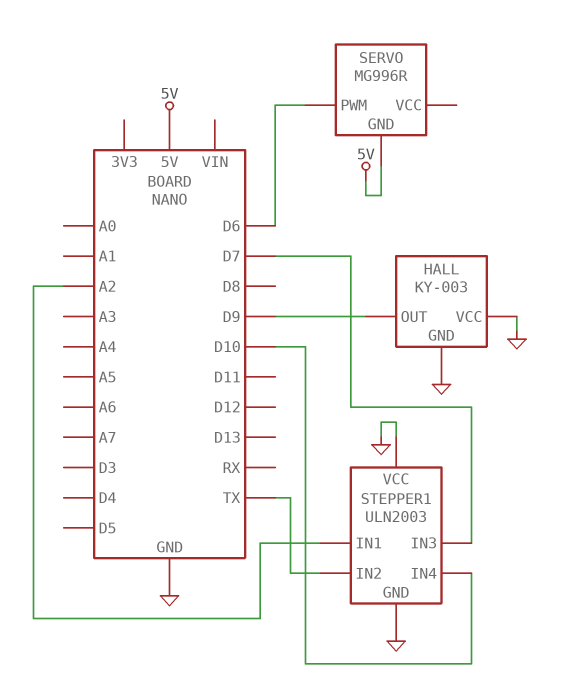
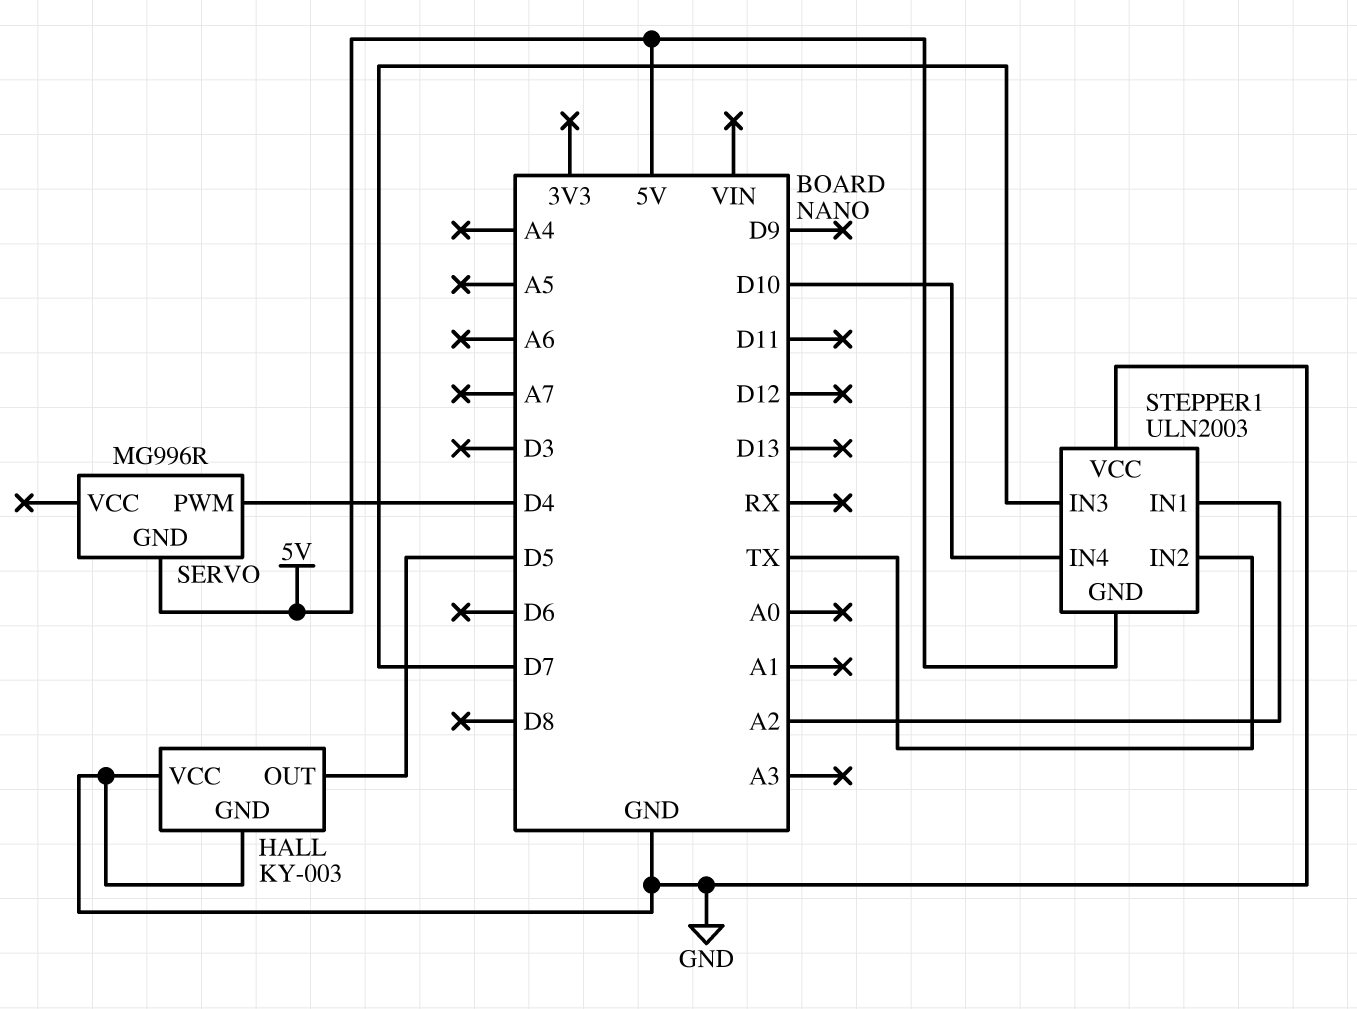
HALL pin OUT: D9 -> D5
SERVO pin PWM: D6 -> D4
STEPPER1 pin GND: GND -> 5V

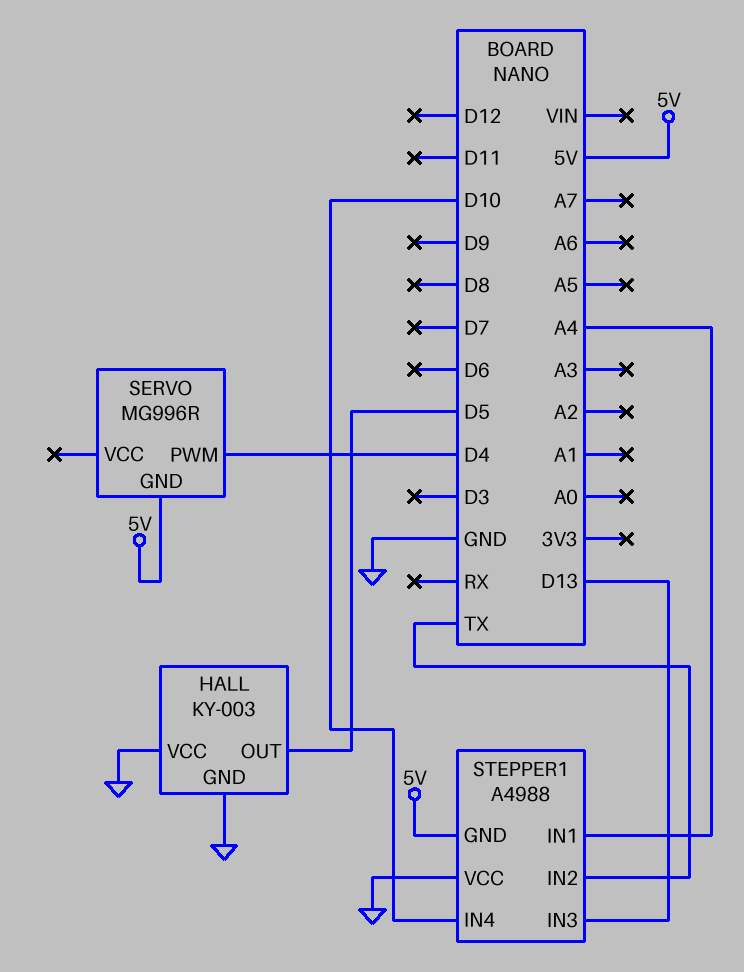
STEPPER1: ULN2003 -> A4988
STEPPER1 pin IN1: A2 -> A4
STEPPER1 pin IN3: D7 -> D13

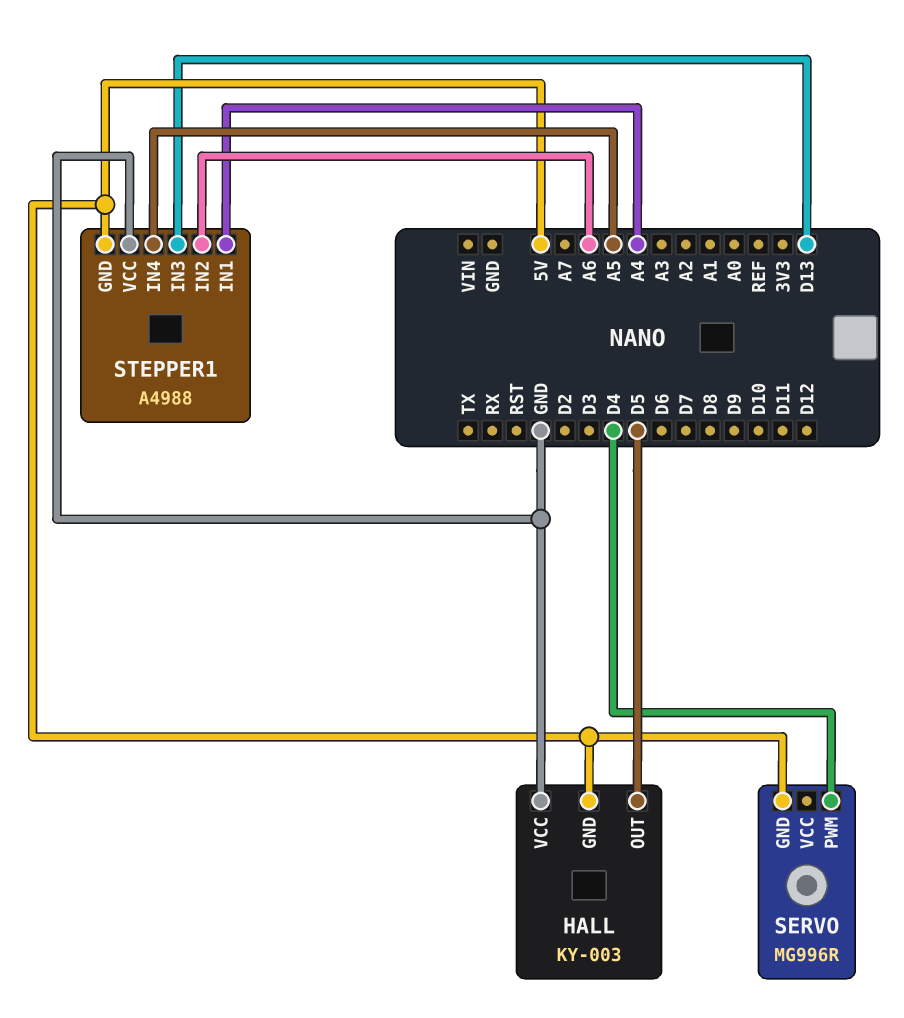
HALL pin GND: GND -> 5V
STEPPER1 pin IN2: TX -> A6
STEPPER1 pin IN4: D10 -> A5

